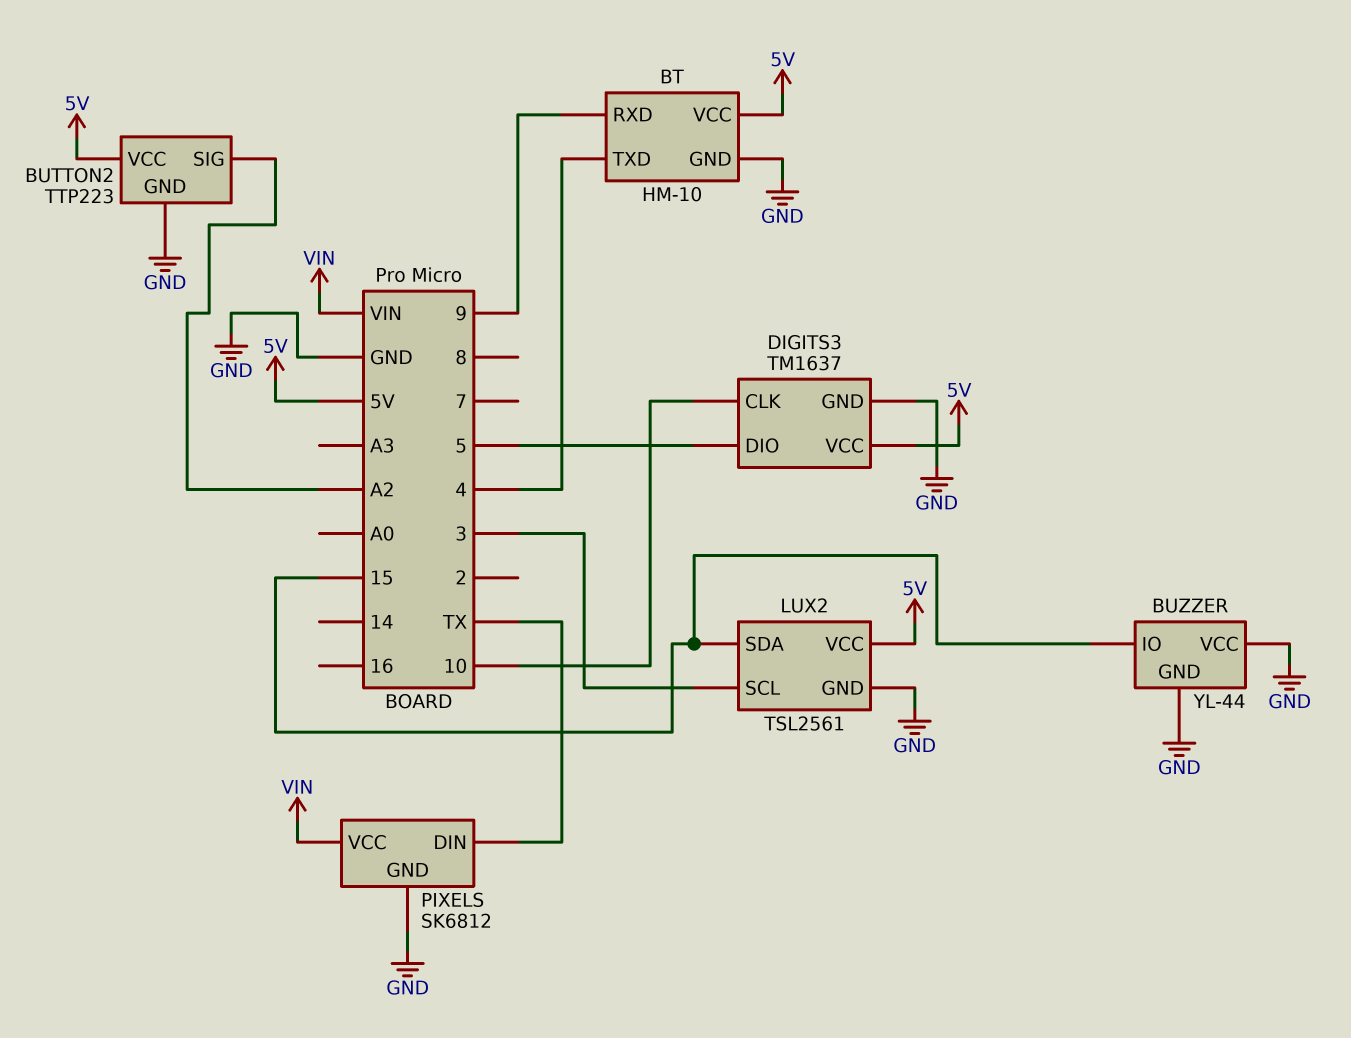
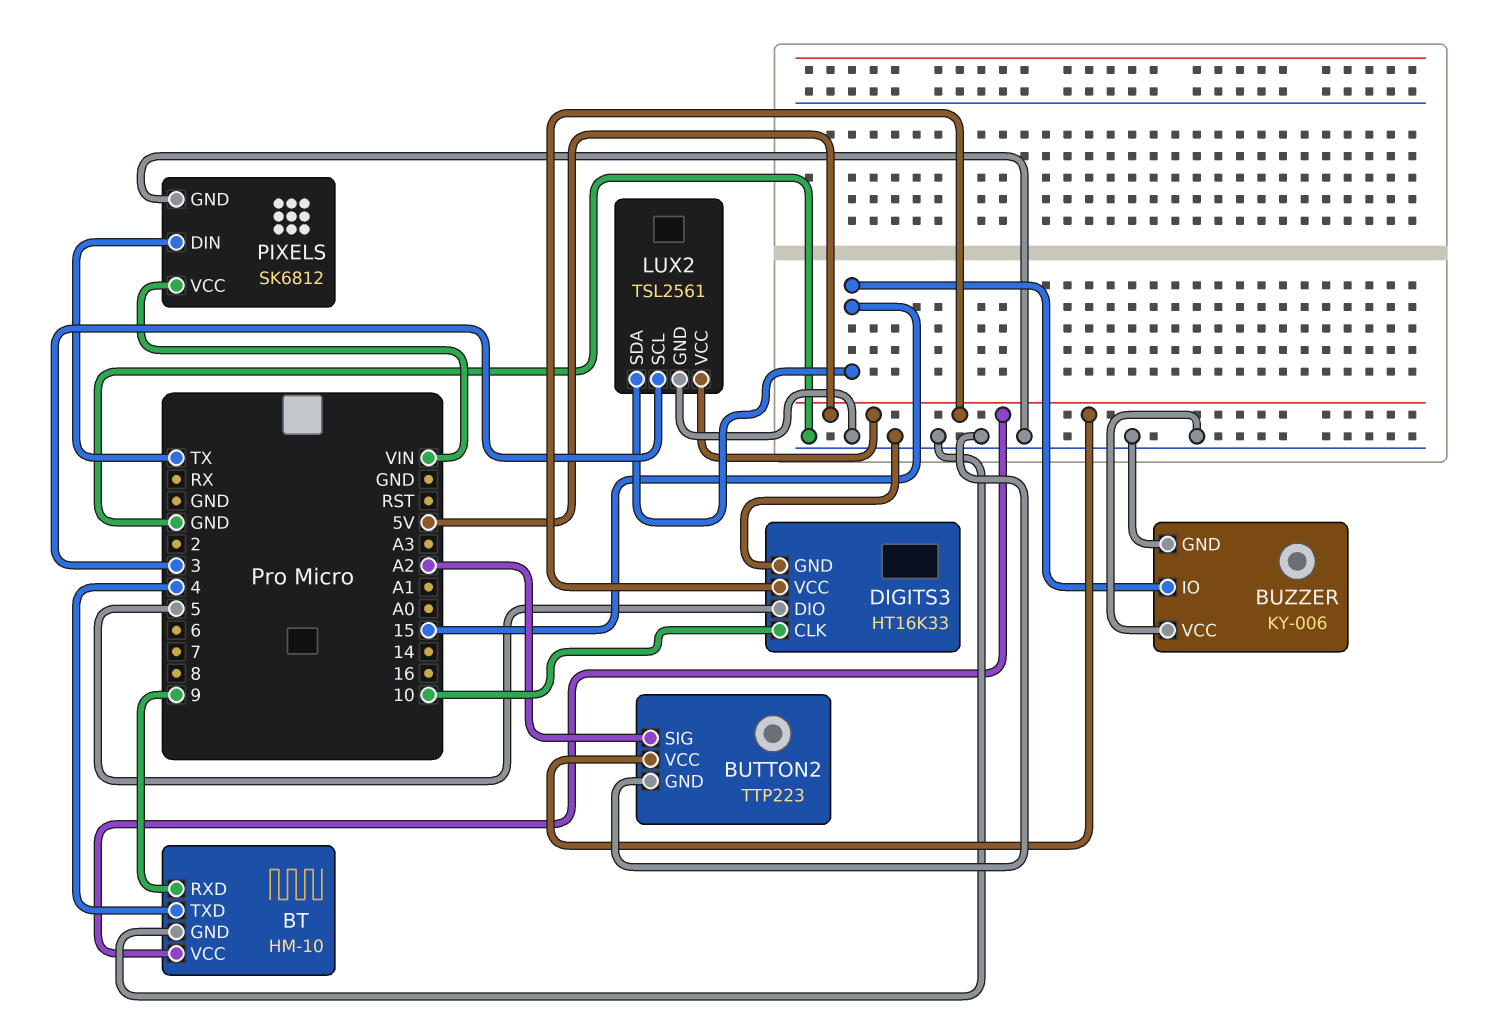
BUZZER: YL-44 -> KY-006
DIGITS3: TM1637 -> HT16K33

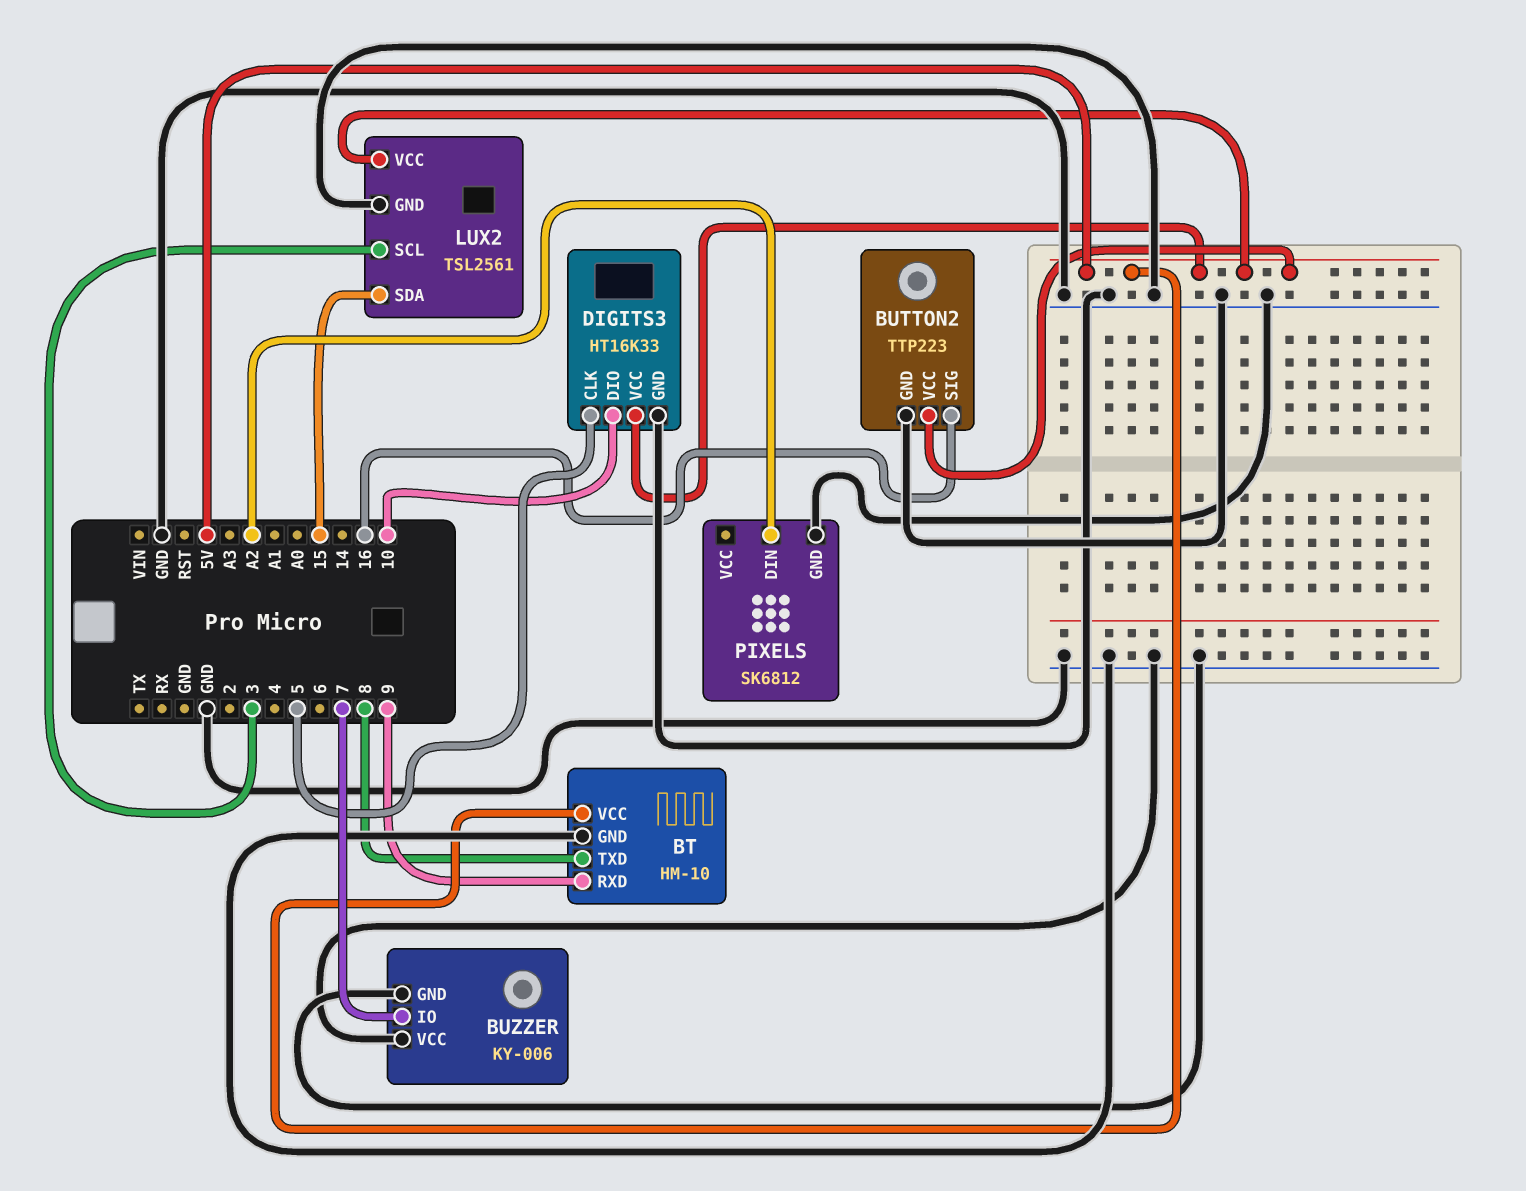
BT pin TXD: 4 -> 8
BUTTON2 pin SIG: A2 -> 16
BUZZER pin IO: 15 -> 7
DIGITS3 pin CLK: 10 -> 5
DIGITS3 pin DIO: 5 -> 10
PIXELS pin DIN: TX -> A2
PIXELS pin VCC: VIN -> none

